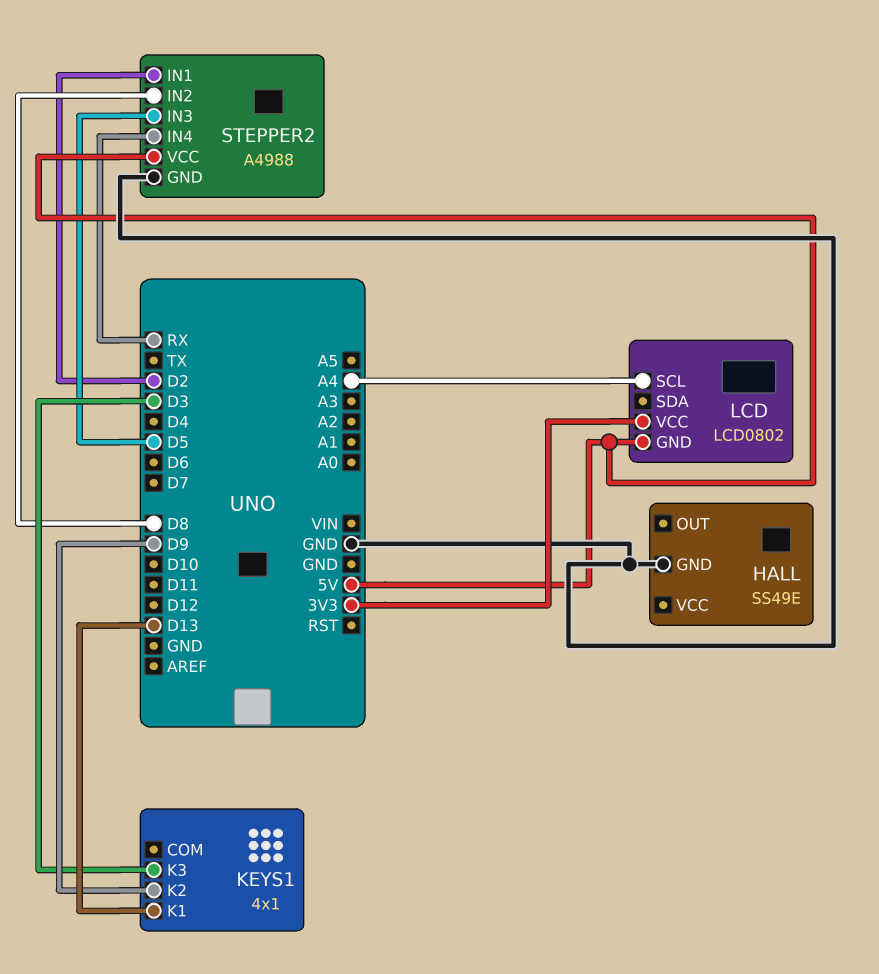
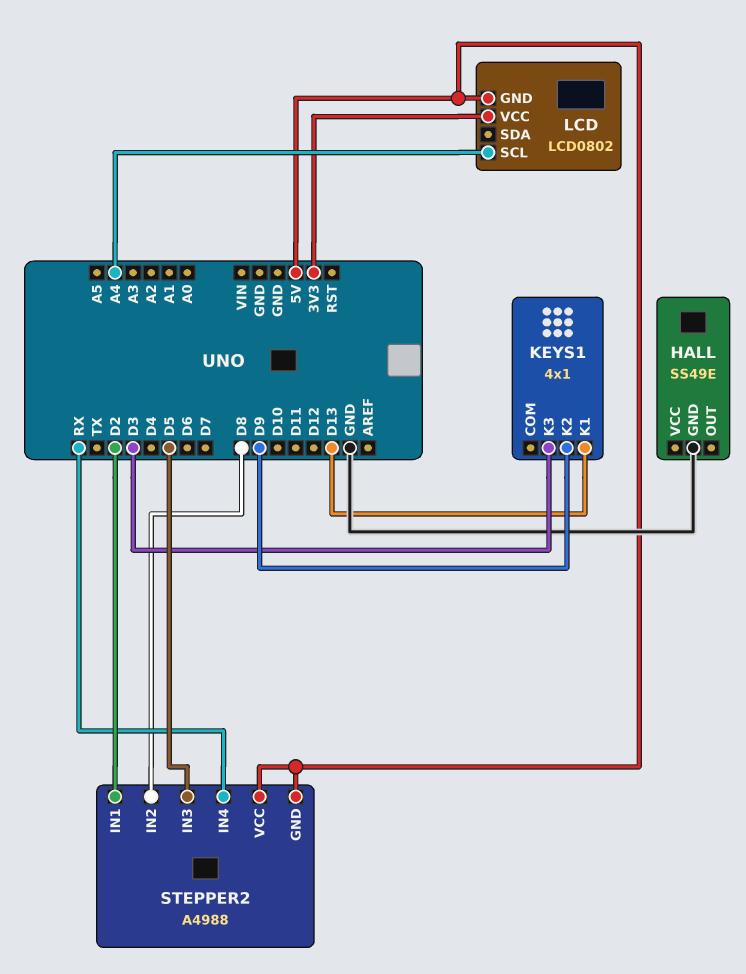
STEPPER2 pin GND: GND -> 5V

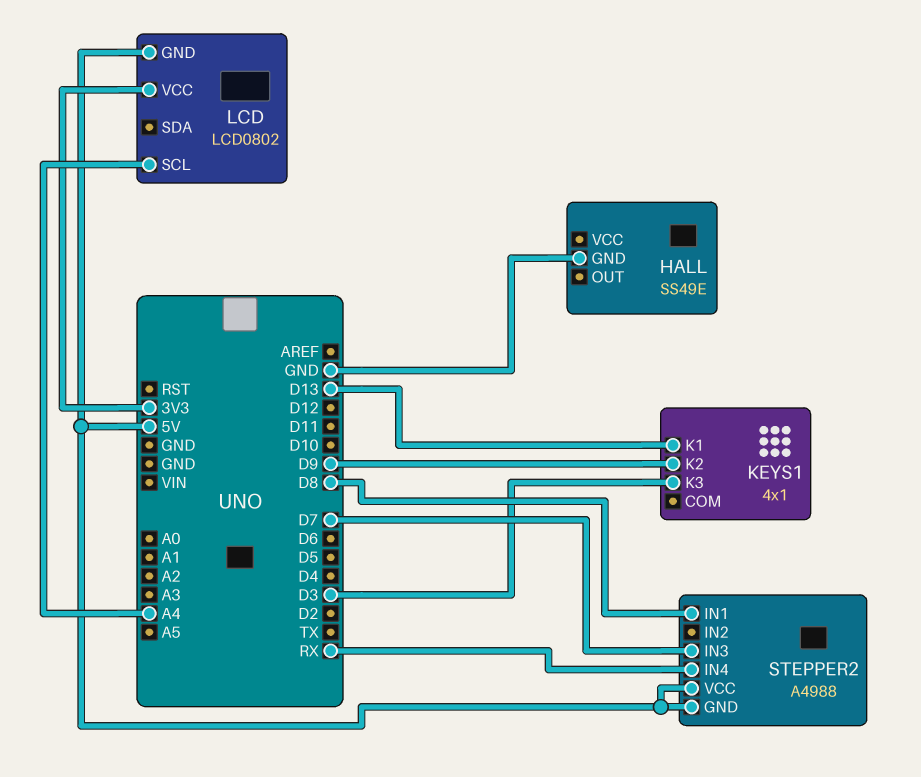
STEPPER2 pin IN1: D2 -> D8
STEPPER2 pin IN2: D8 -> none
STEPPER2 pin IN3: D5 -> D7

